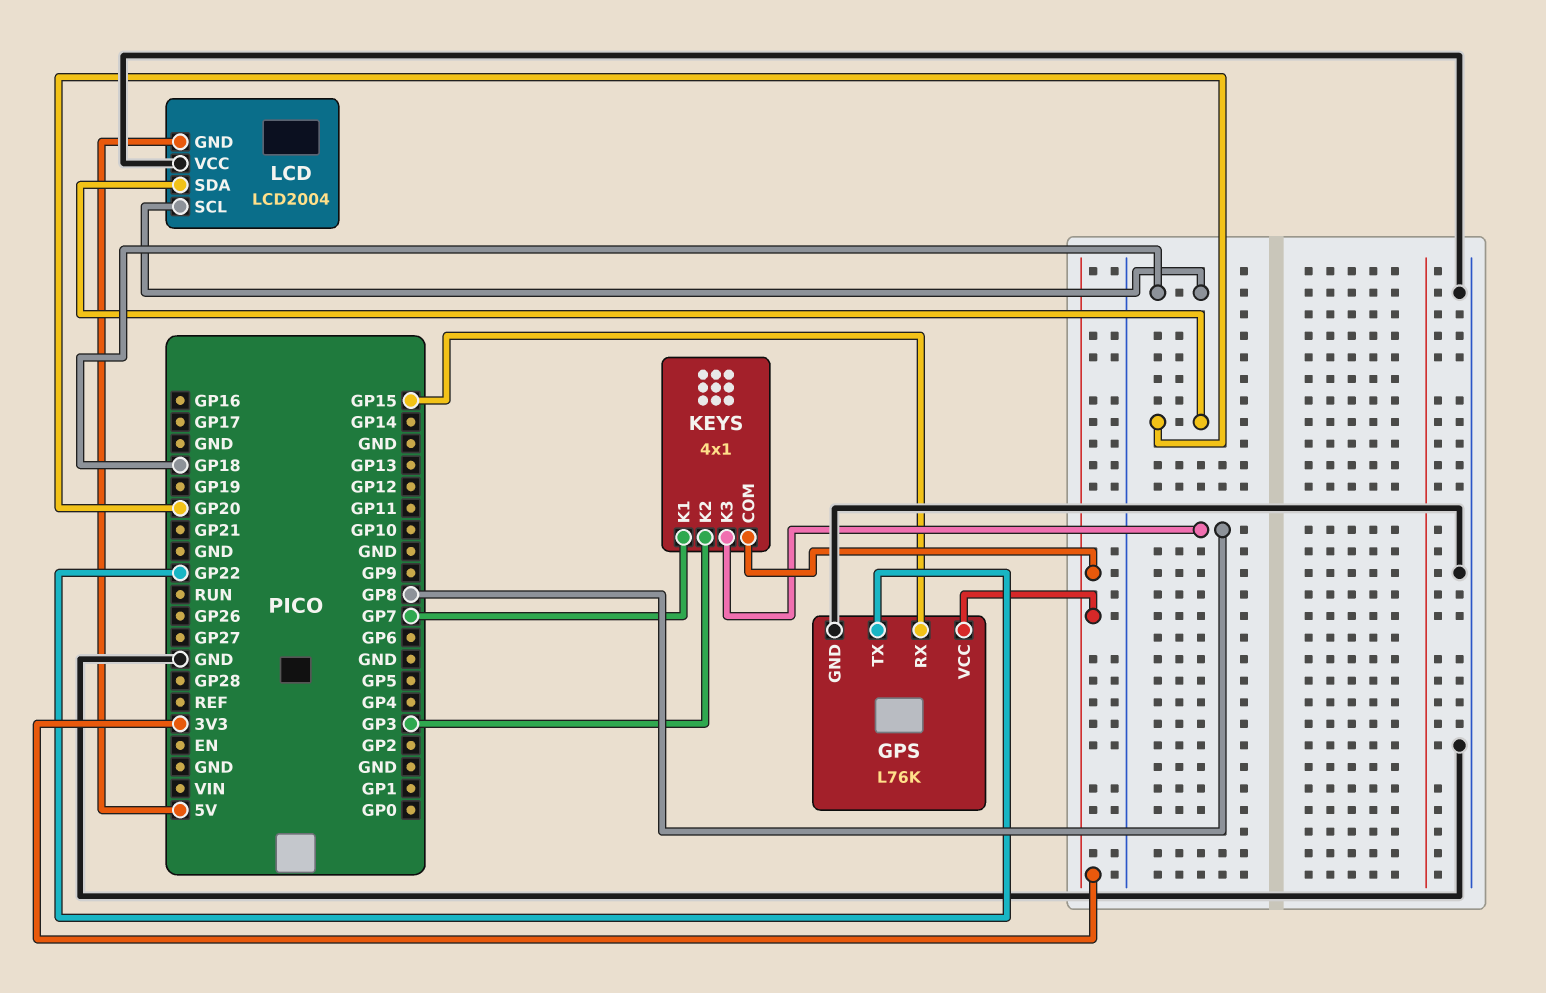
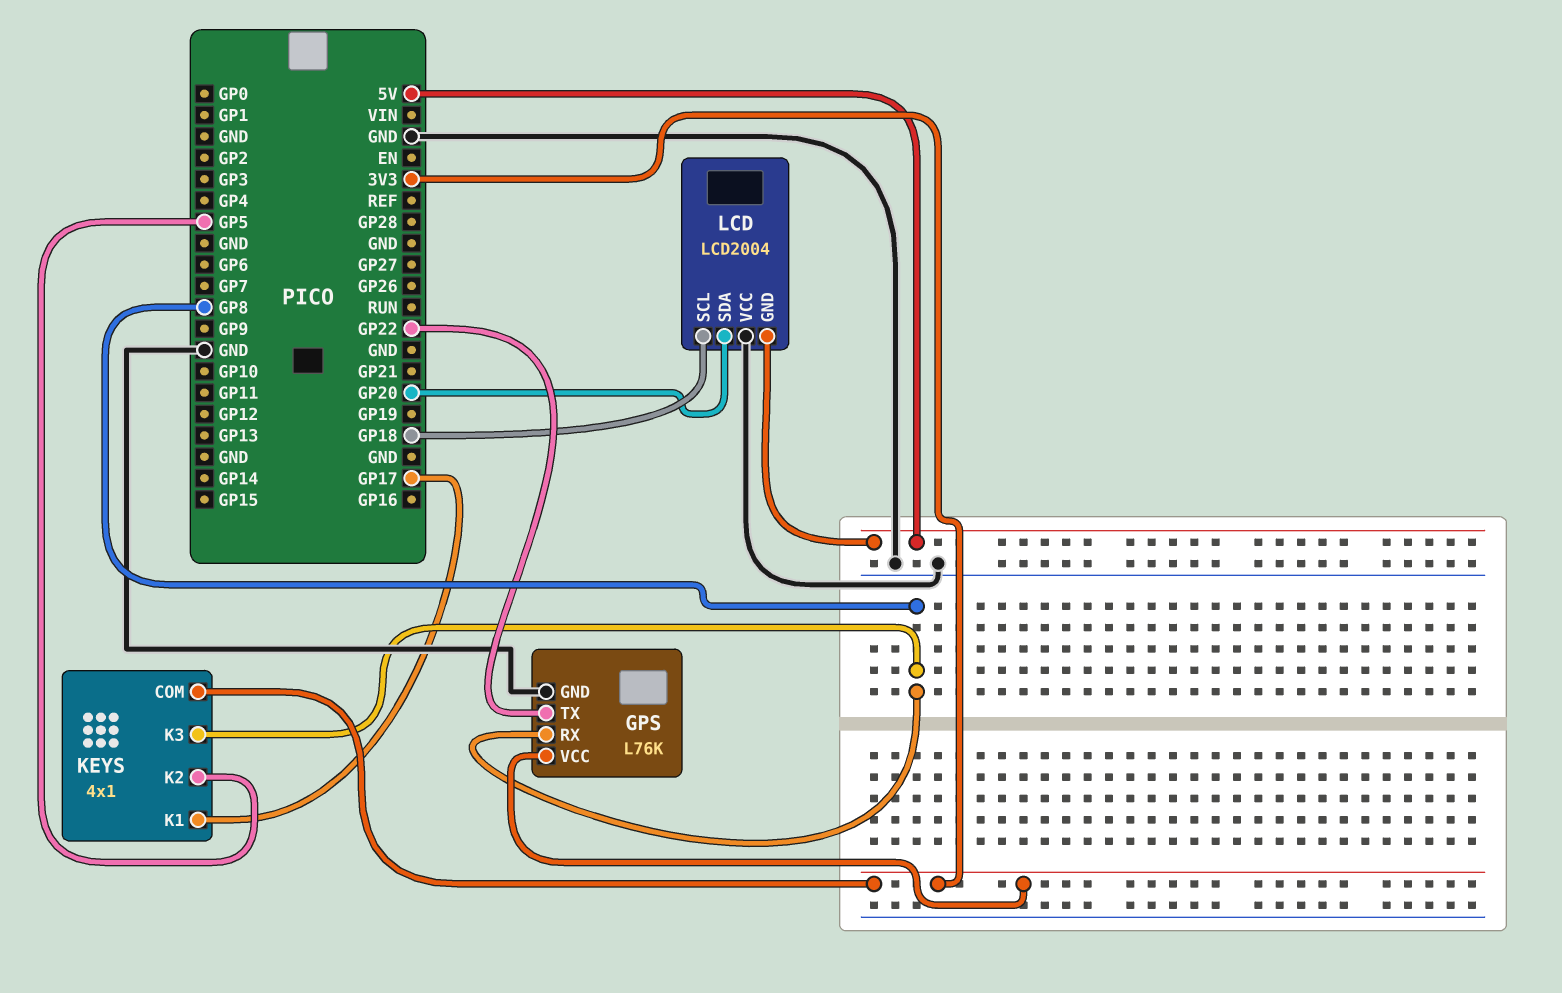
GPS pin RX: GP15 -> GP8
KEYS pin K1: GP7 -> GP17
KEYS pin K2: GP3 -> GP5

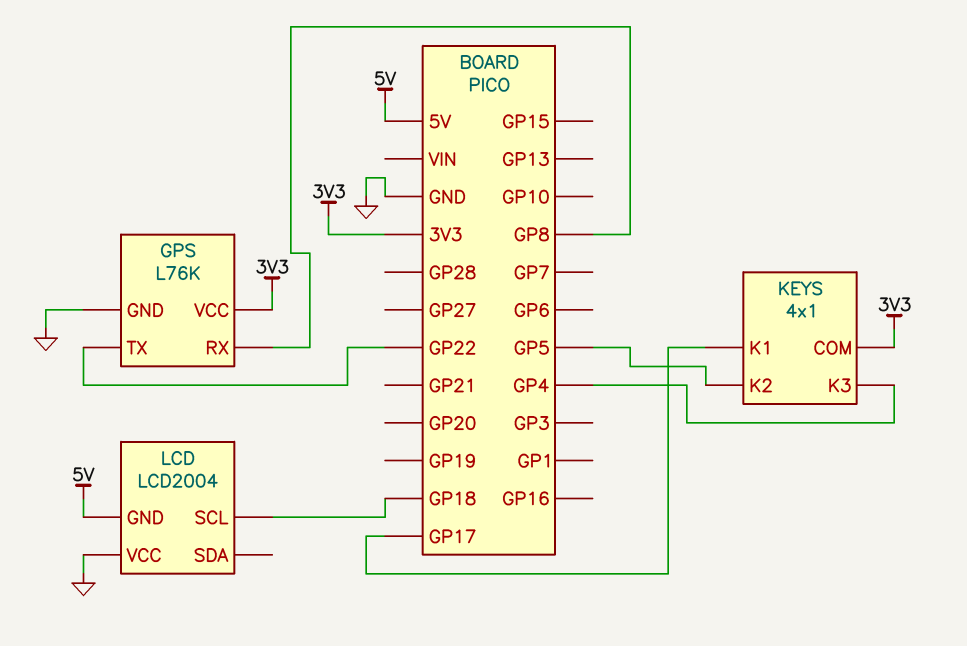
KEYS pin K3: GP8 -> GP4
LCD pin SDA: GP20 -> none

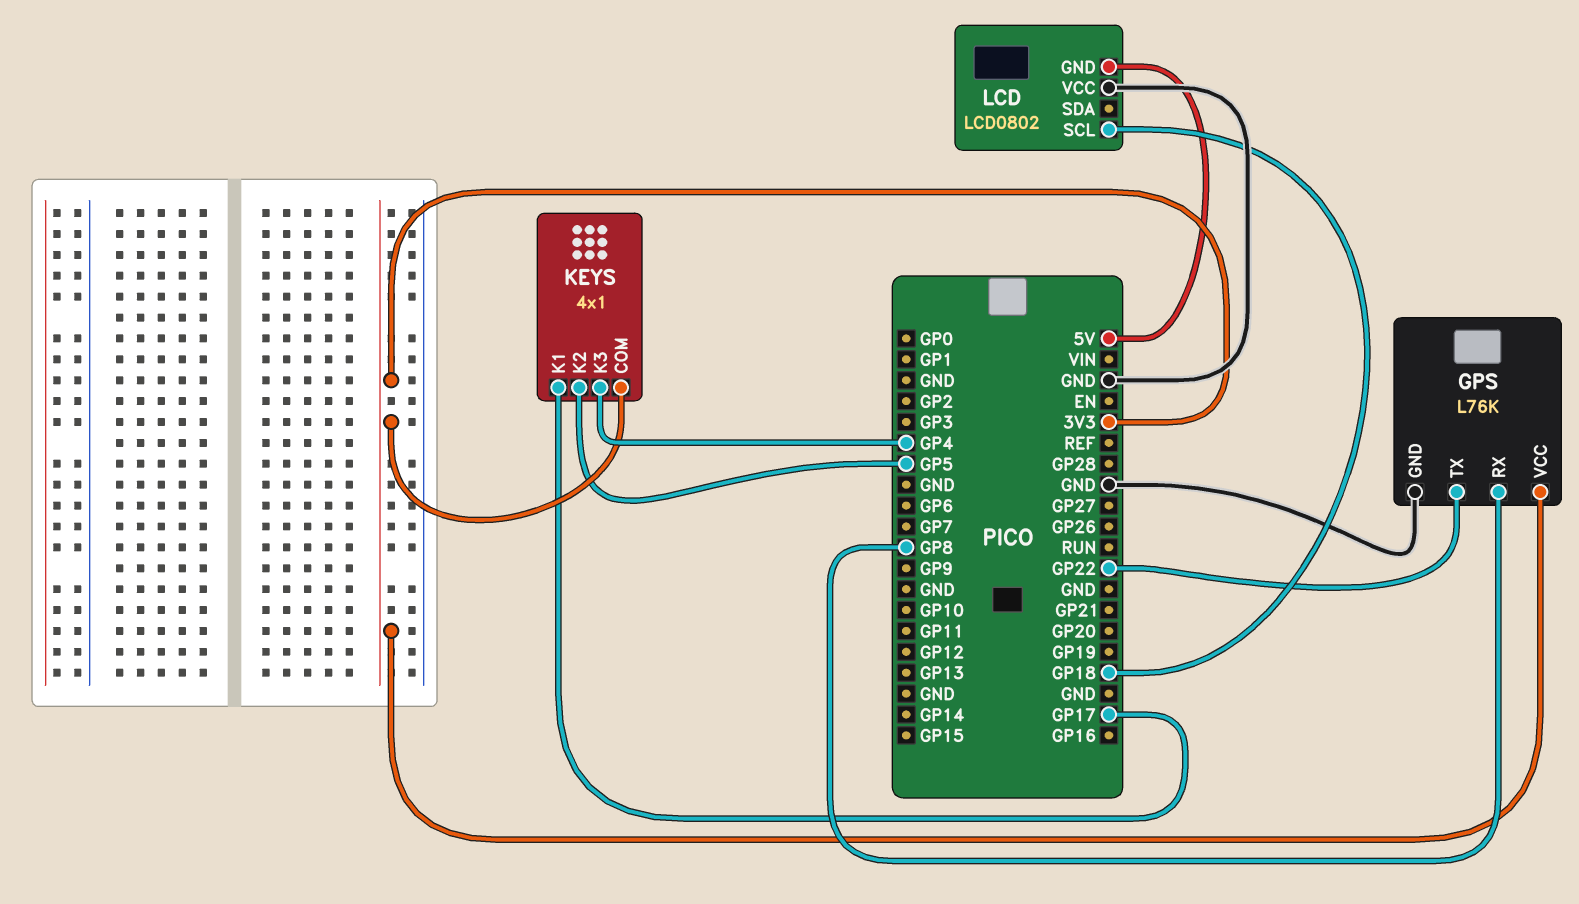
LCD: LCD2004 -> LCD0802

